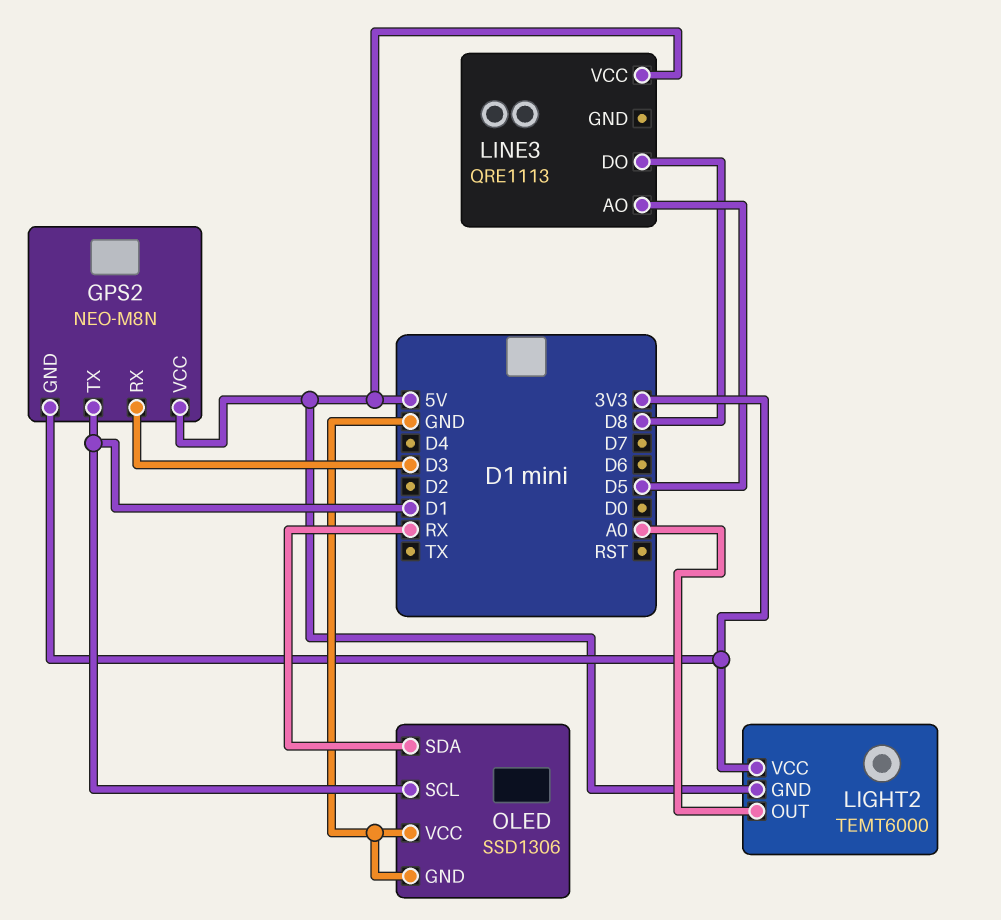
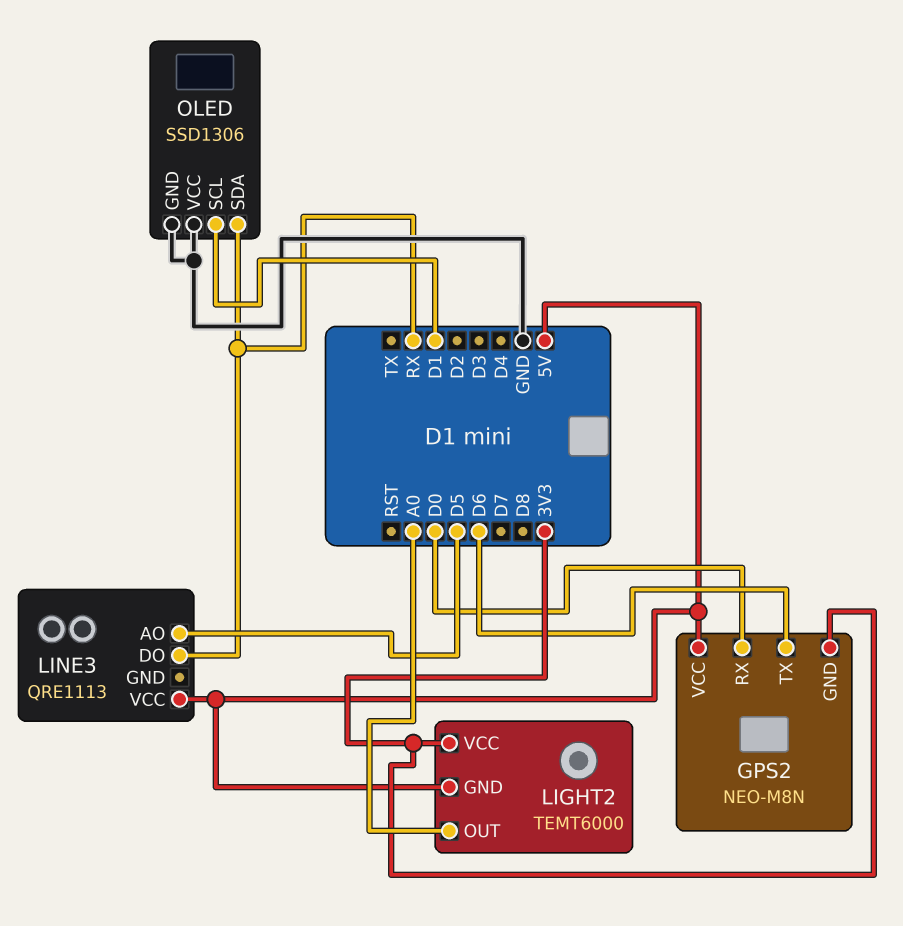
GPS2 pin RX: D3 -> D0
GPS2 pin TX: D1 -> D6
LINE3 pin DO: D8 -> RX

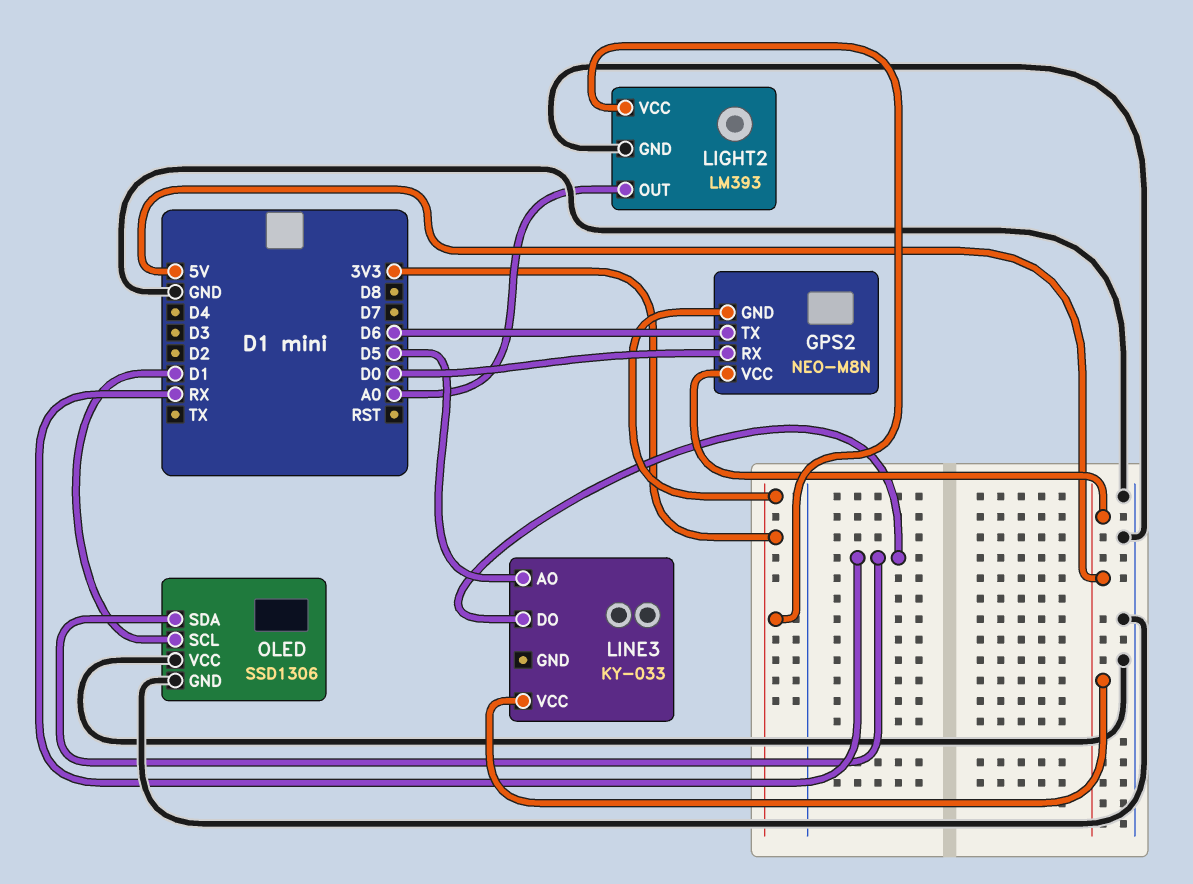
LIGHT2: TEMT6000 -> LM393
LIGHT2 pin GND: 5V -> GND
LINE3: QRE1113 -> KY-033

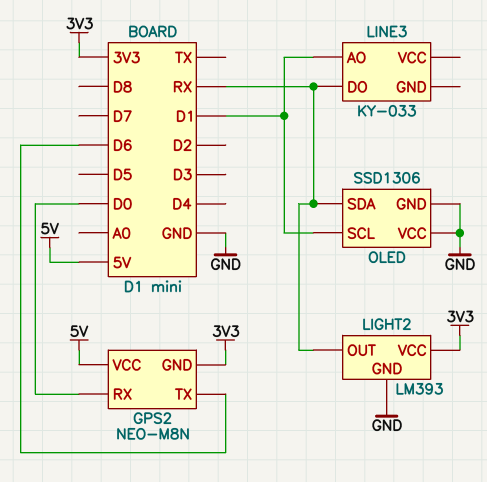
LIGHT2 pin OUT: A0 -> RX
LINE3 pin AO: D5 -> D1
LINE3 pin VCC: 5V -> none

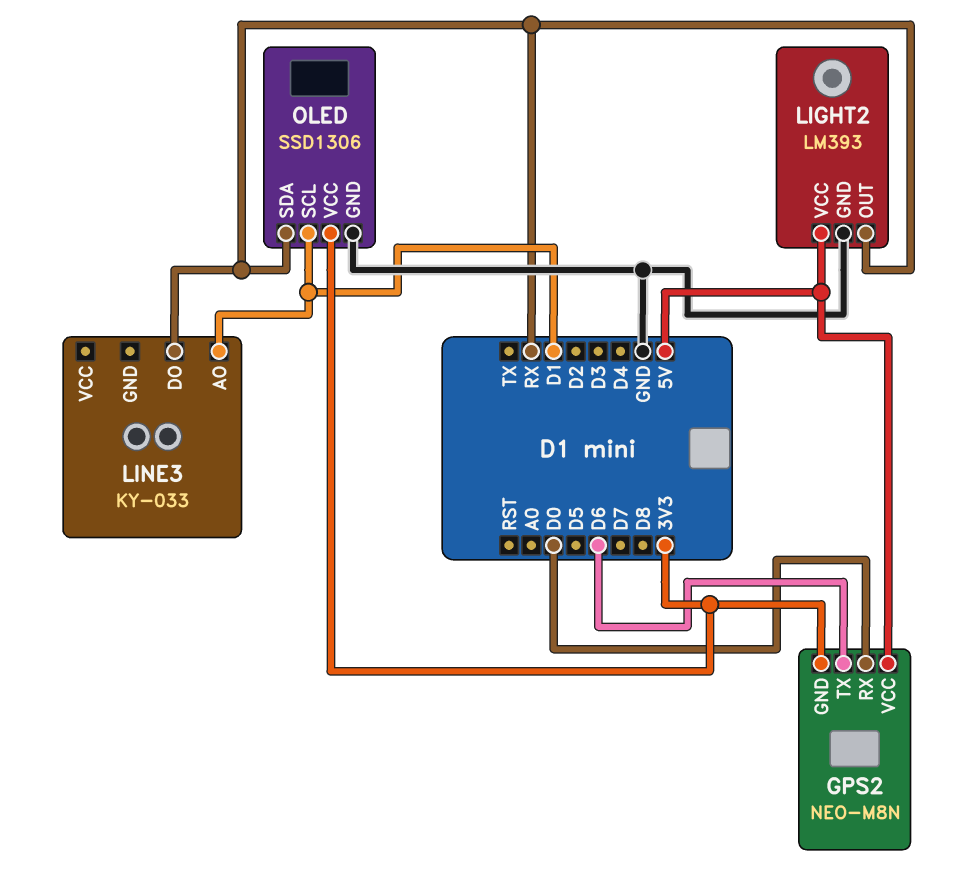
LIGHT2 pin VCC: 3V3 -> 5V
OLED pin VCC: GND -> 3V3

